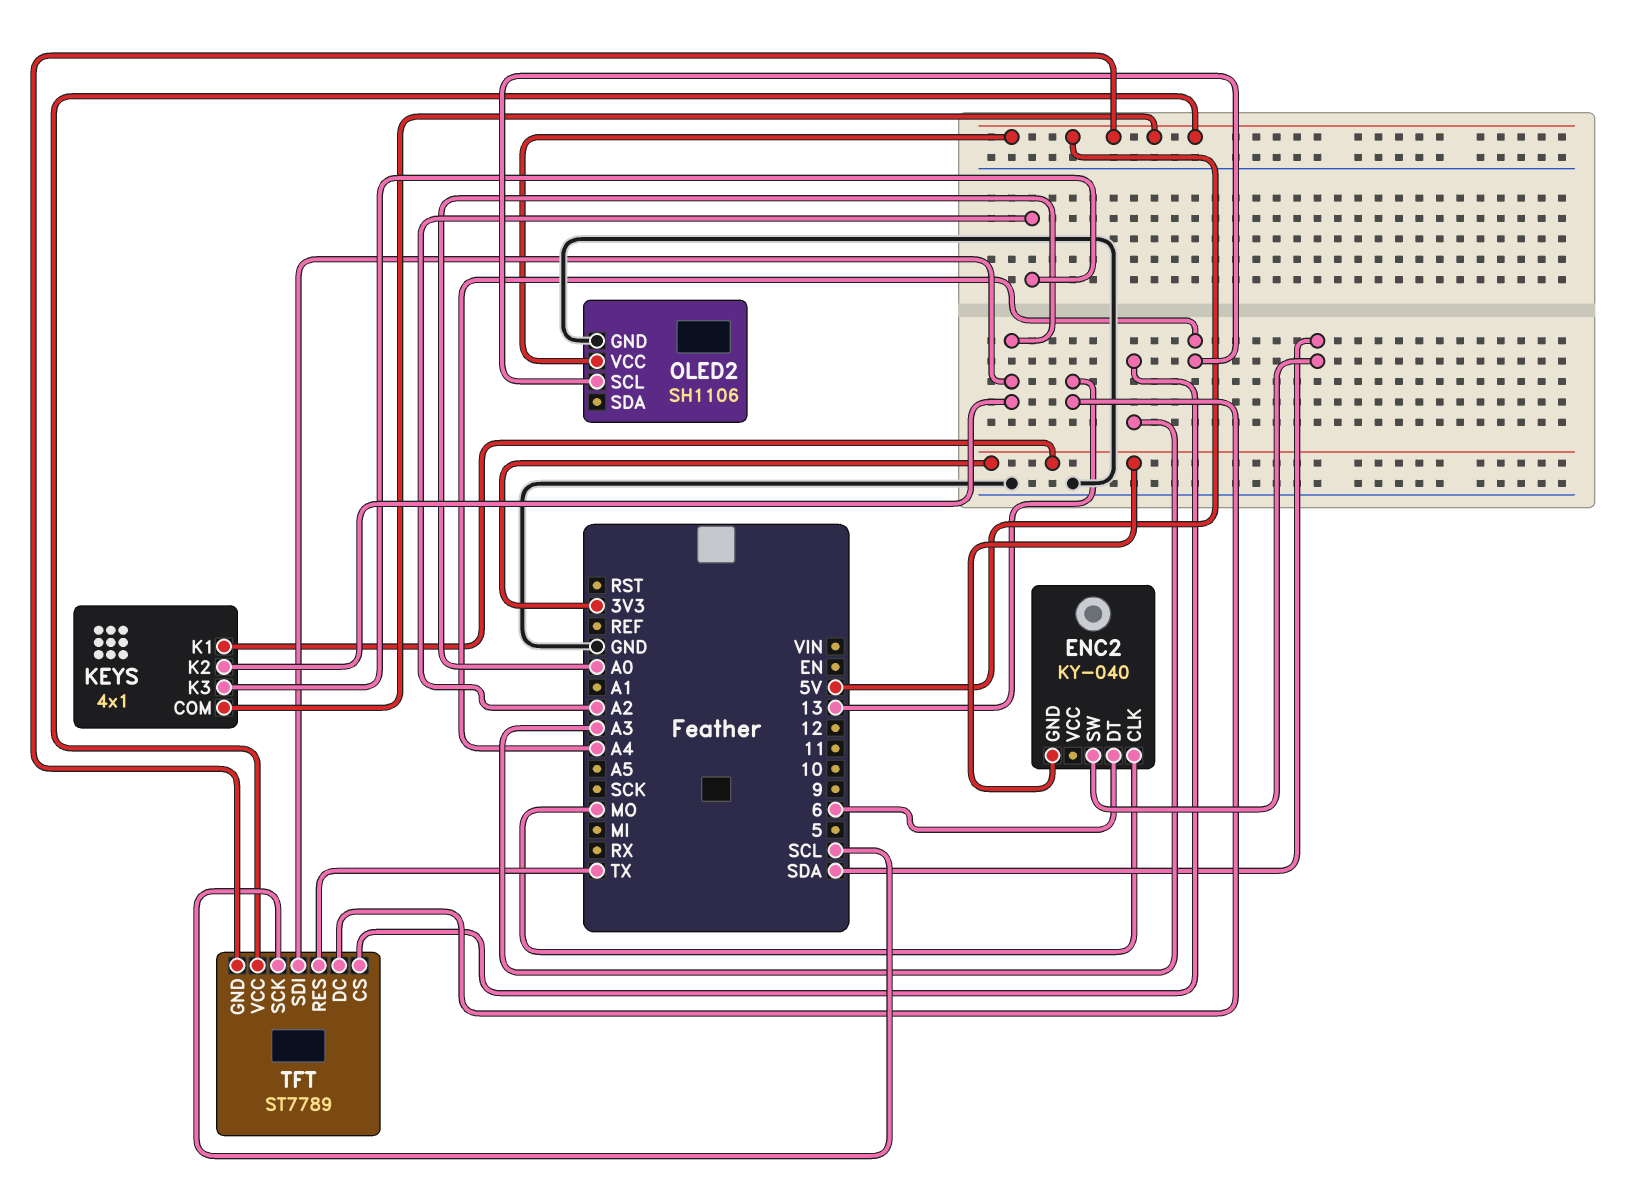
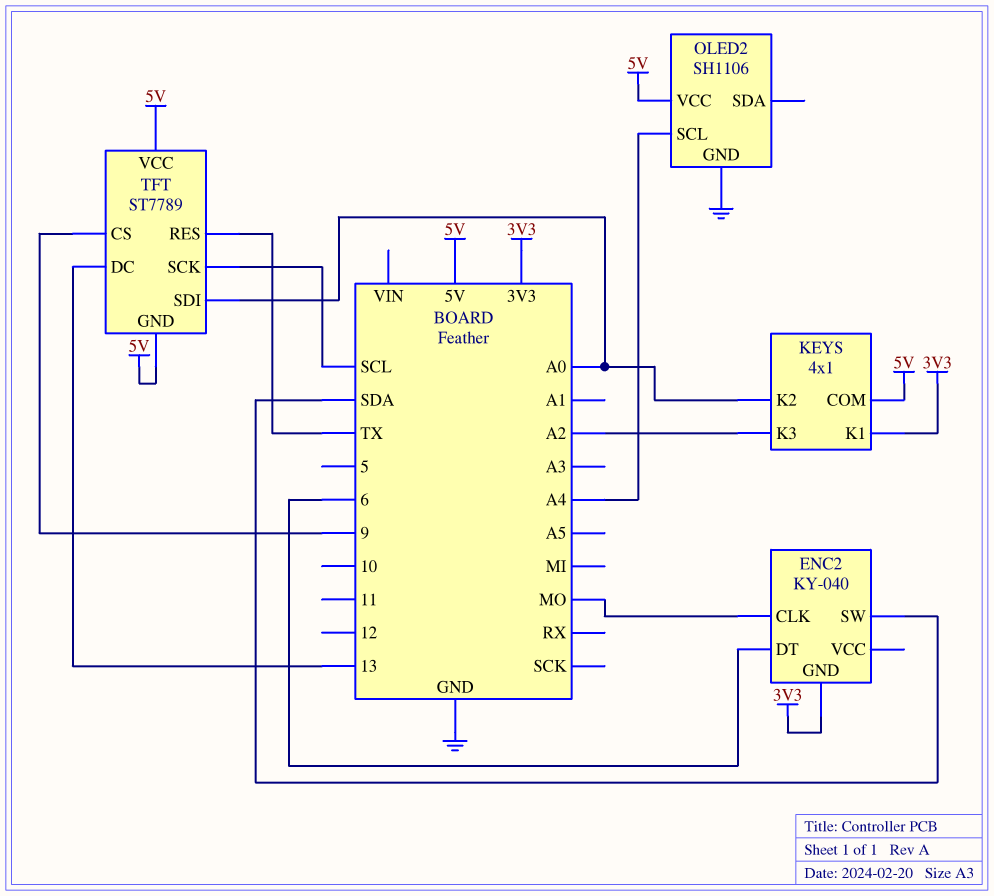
TFT pin CS: A3 -> 9

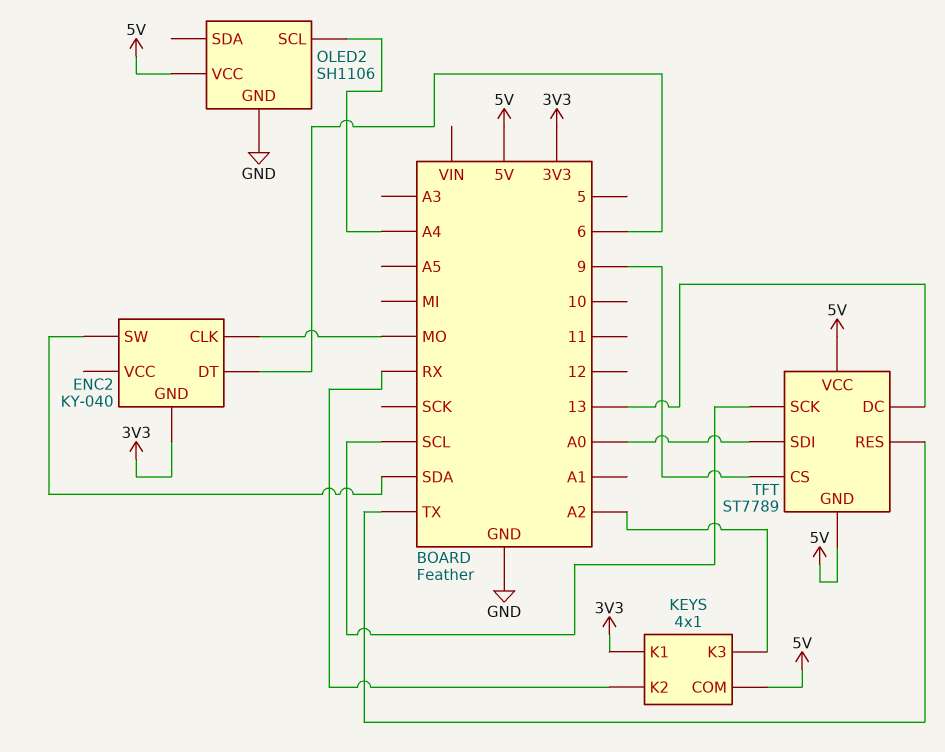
KEYS pin K2: A0 -> RX

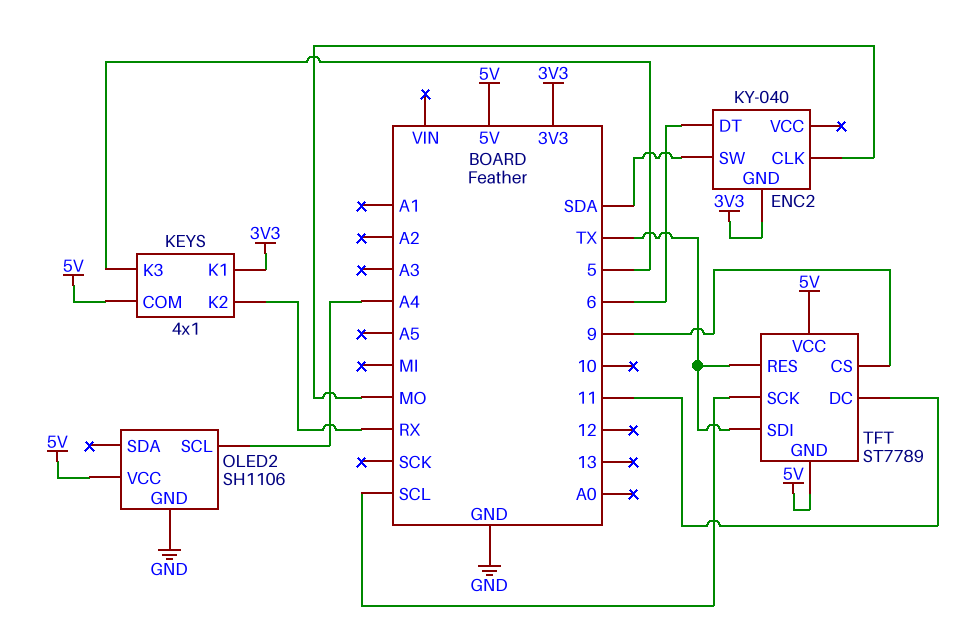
KEYS pin K3: A2 -> 5
TFT pin DC: 13 -> 11
TFT pin SDI: A0 -> TX

